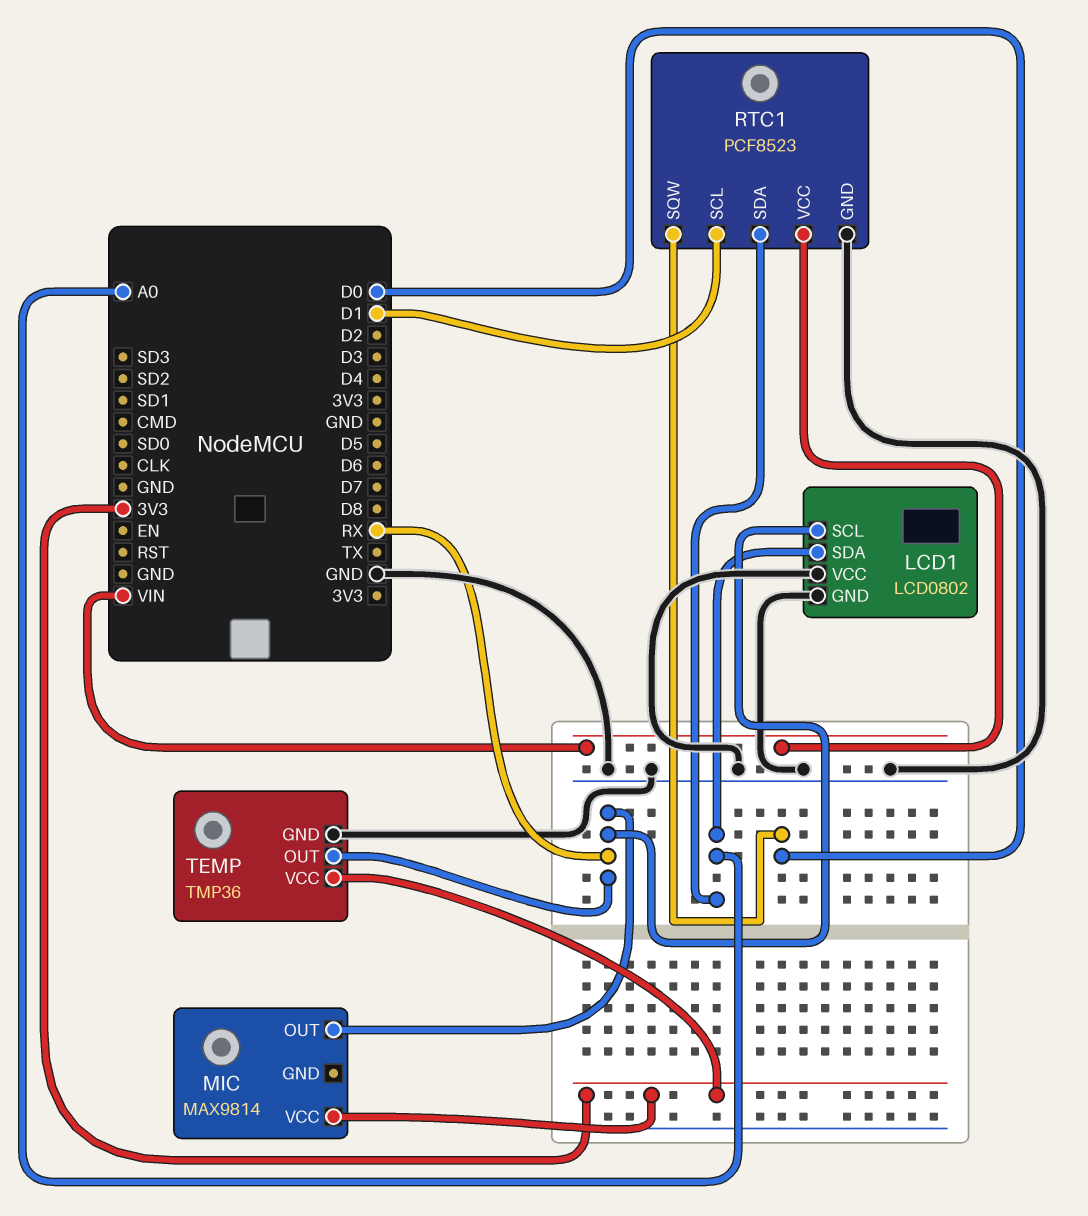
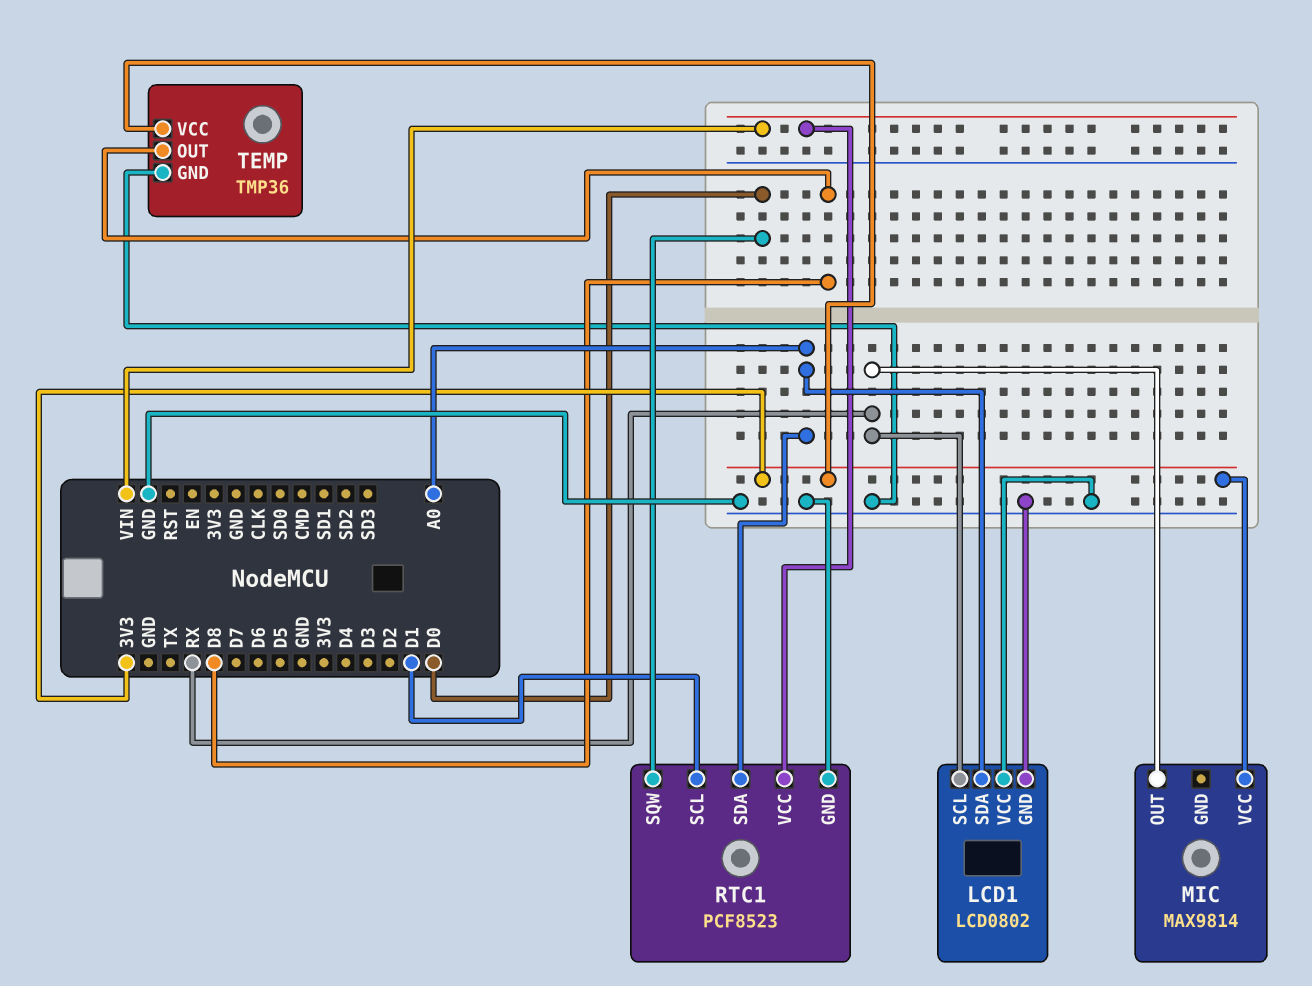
TEMP pin OUT: RX -> D8

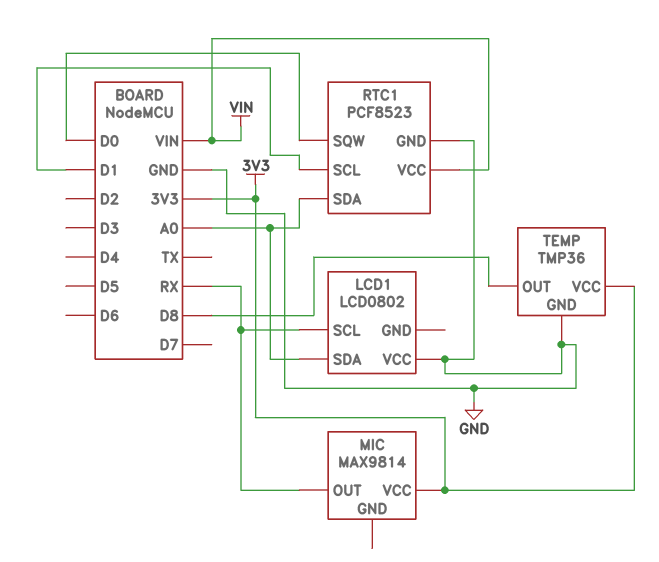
LCD1 pin GND: GND -> none

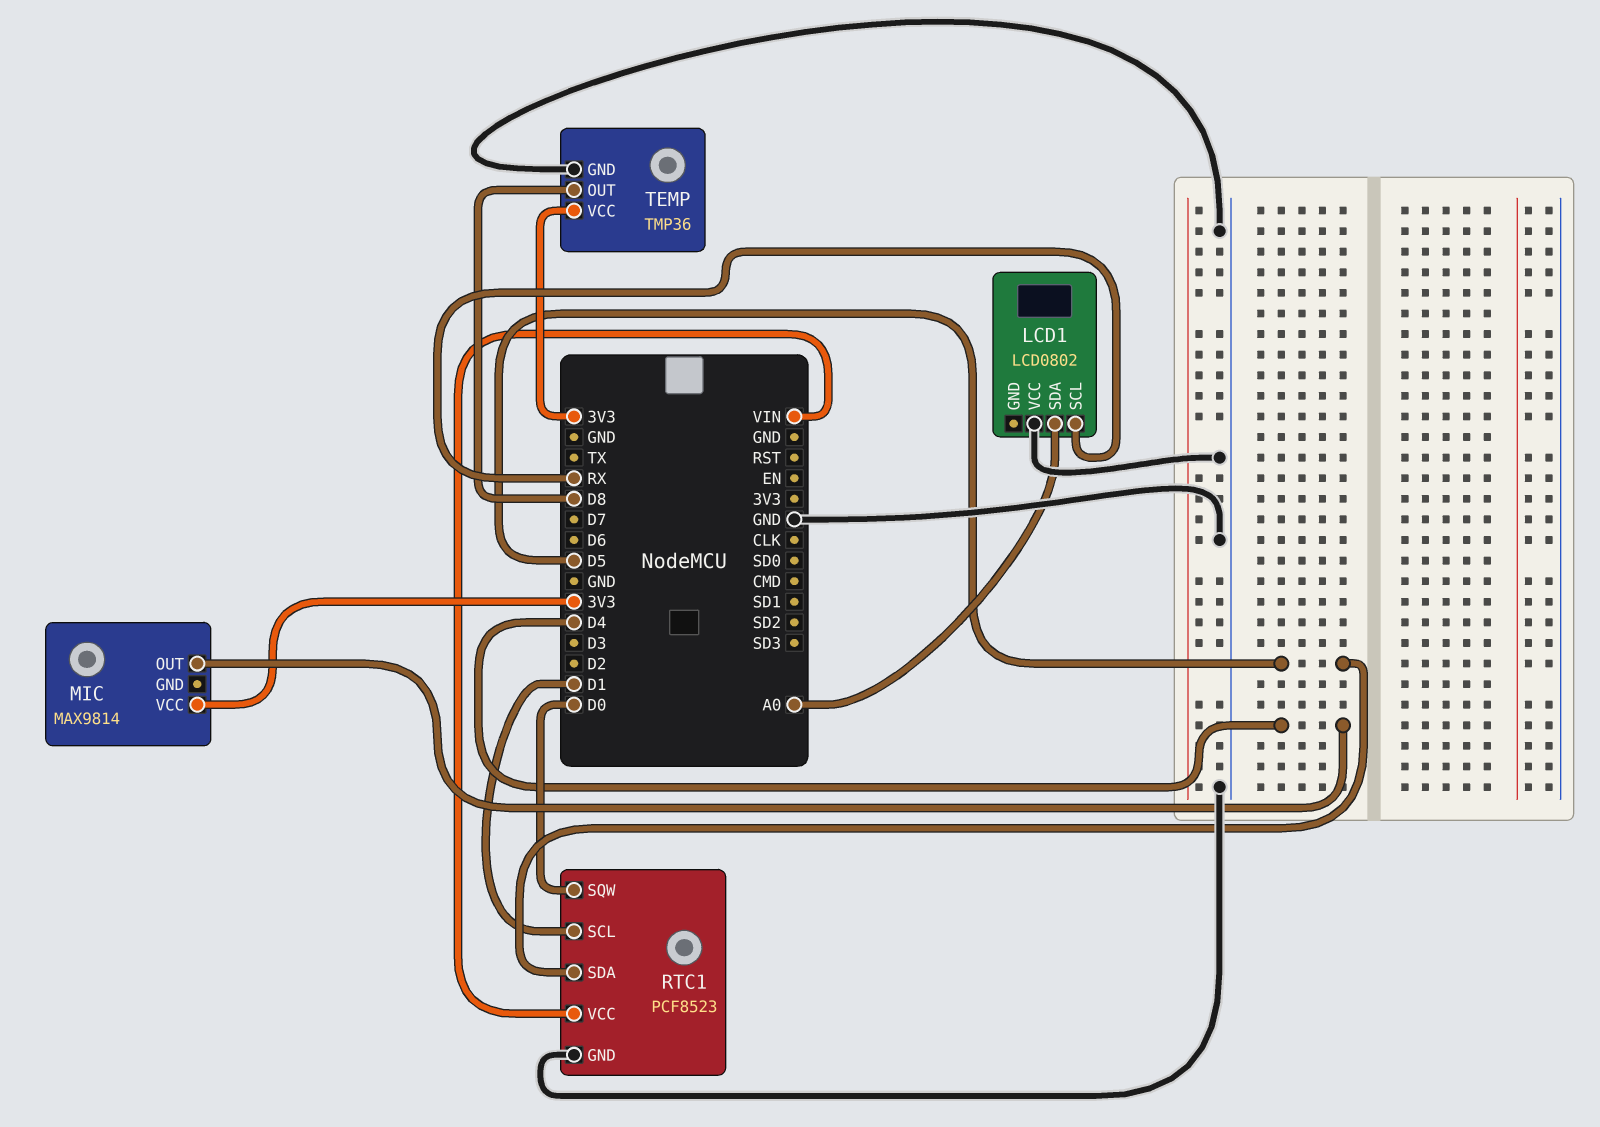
MIC pin OUT: RX -> D4
RTC1 pin SDA: A0 -> D5

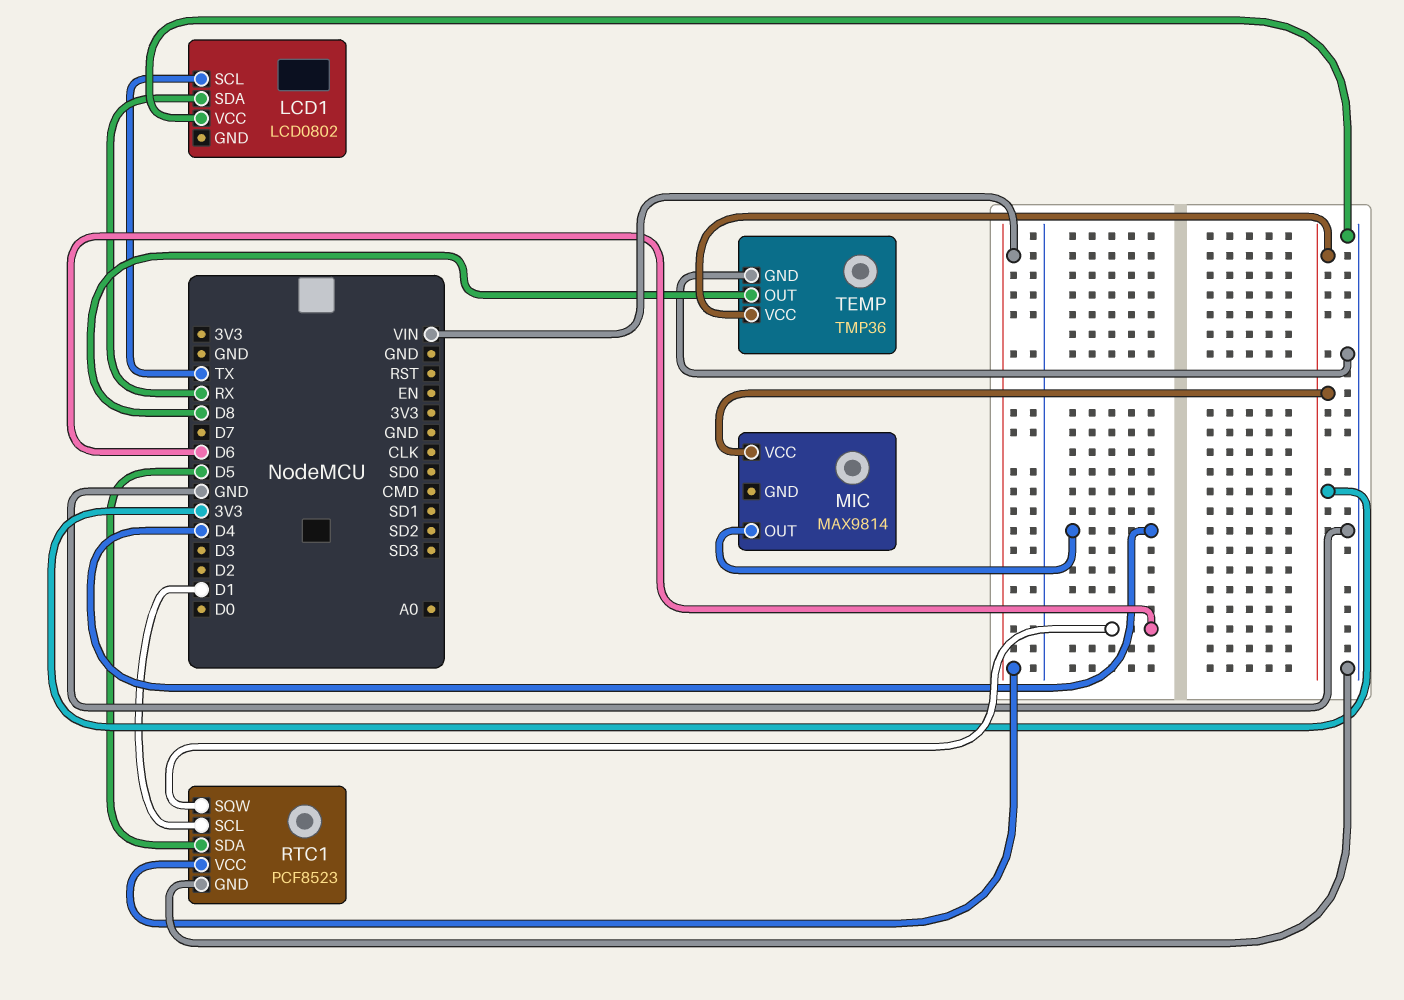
LCD1 pin SCL: RX -> TX
LCD1 pin SDA: A0 -> RX
RTC1 pin SQW: D0 -> D6

